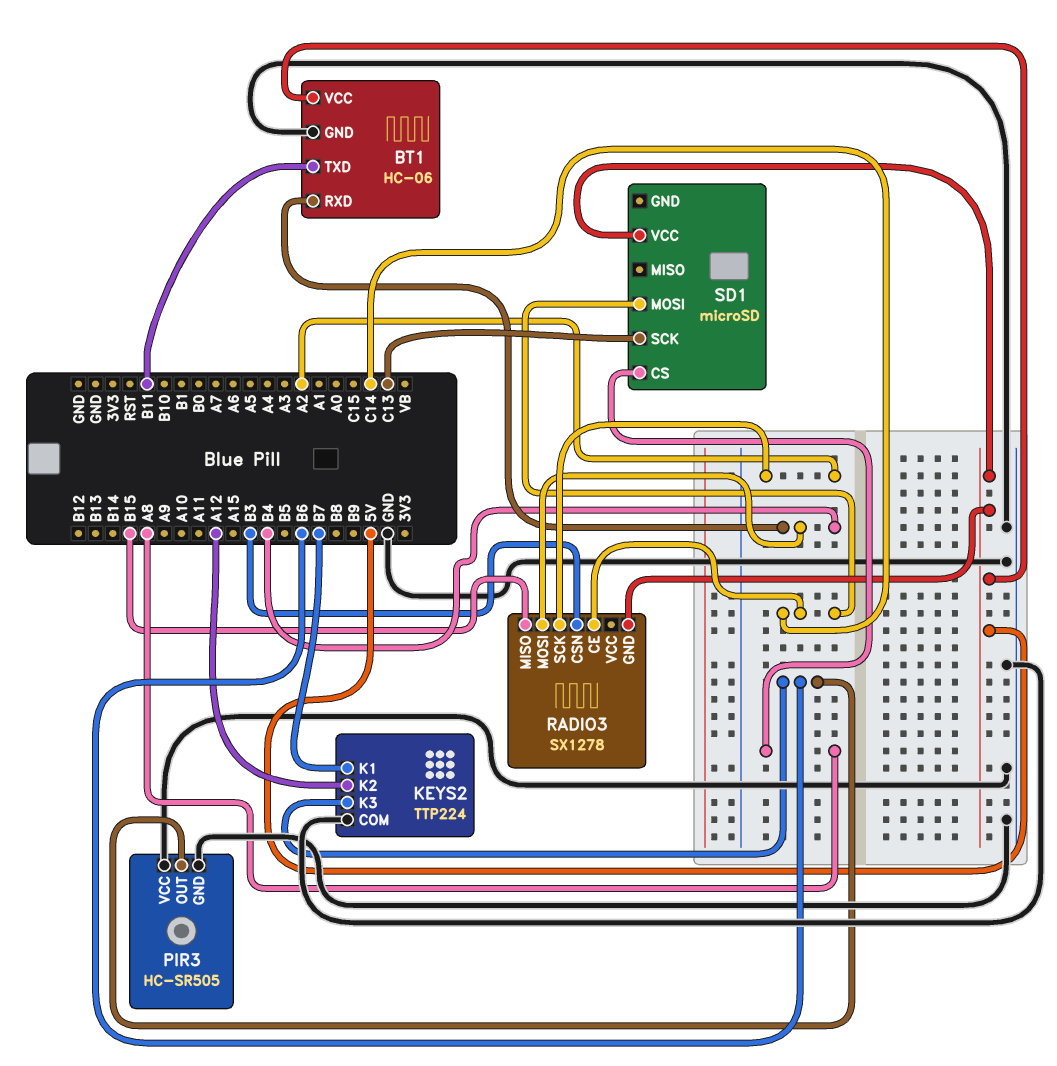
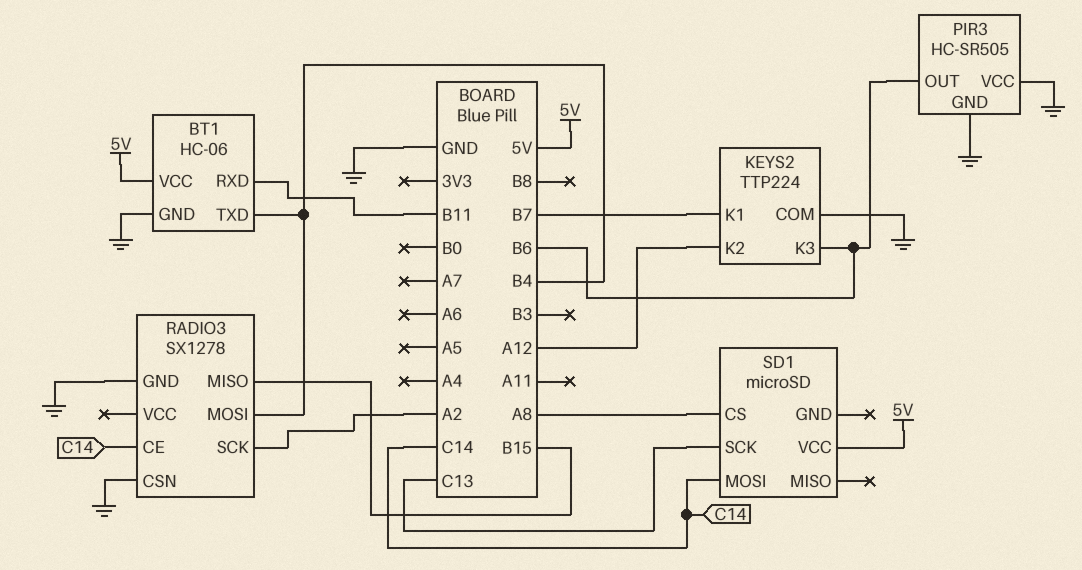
BT1 pin RXD: B4 -> B11
BT1 pin TXD: B11 -> B4
RADIO3 pin CSN: B3 -> GND
RADIO3 pin GND: 5V -> GND

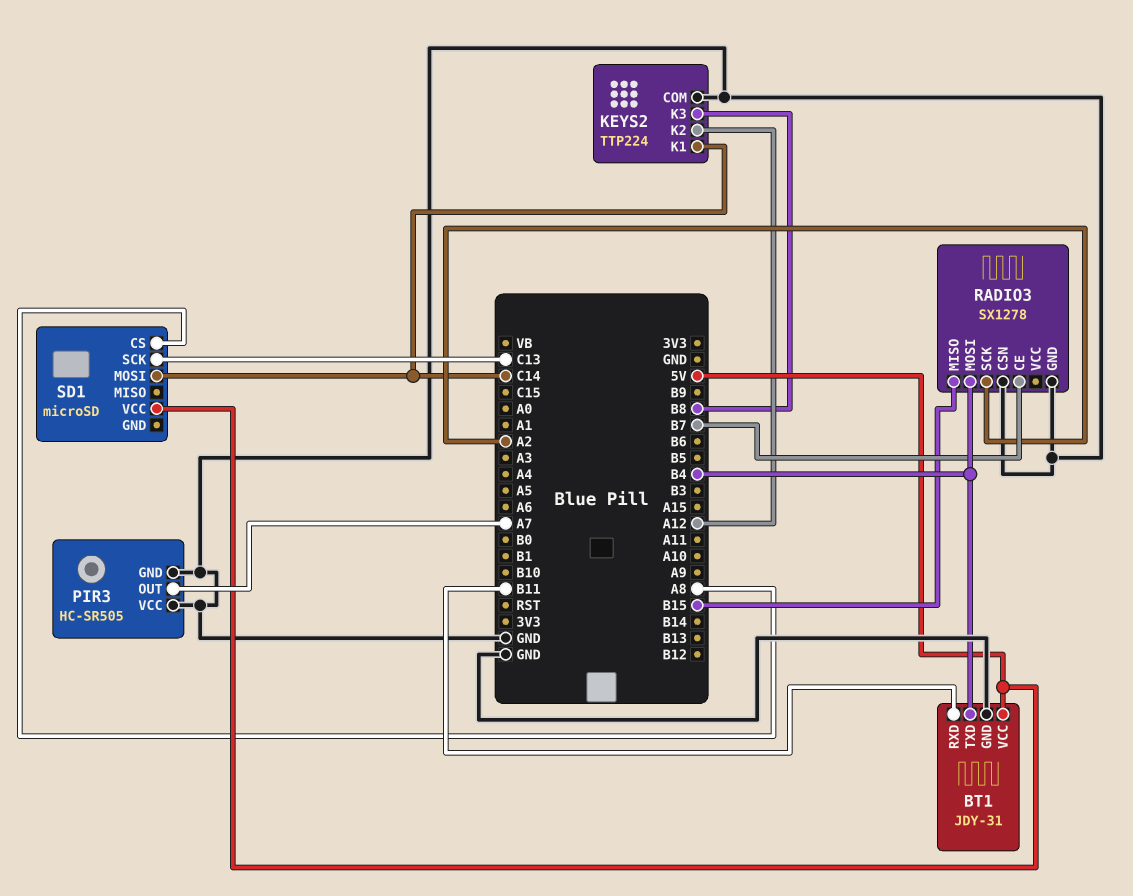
BT1: HC-06 -> JDY-31
KEYS2 pin K1: B7 -> C14
KEYS2 pin K3: B6 -> B8
PIR3 pin OUT: B6 -> A7
RADIO3 pin CE: C14 -> B7

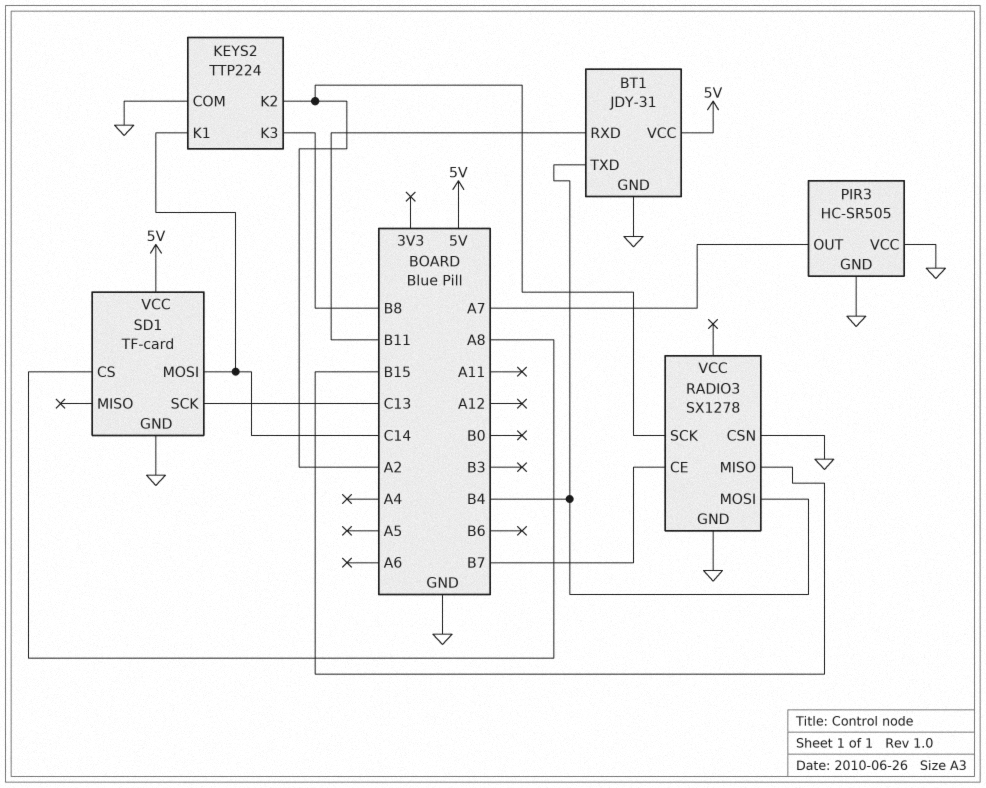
KEYS2 pin K2: A12 -> A2
SD1: microSD -> TF-card
SD1 pin GND: none -> GND

